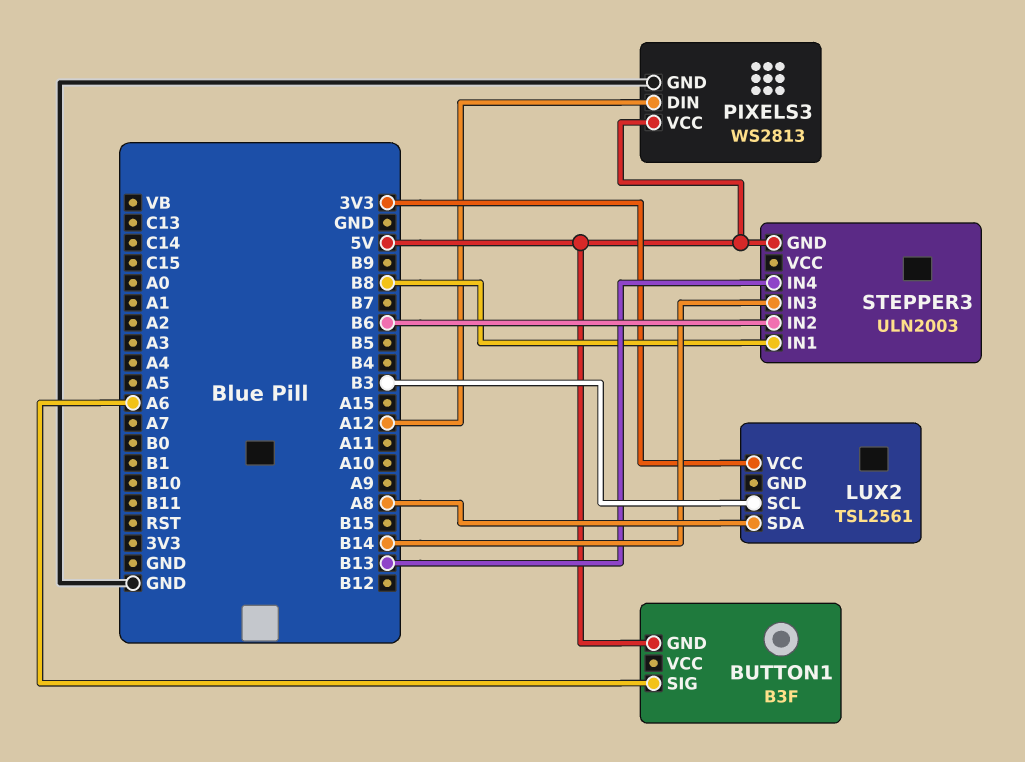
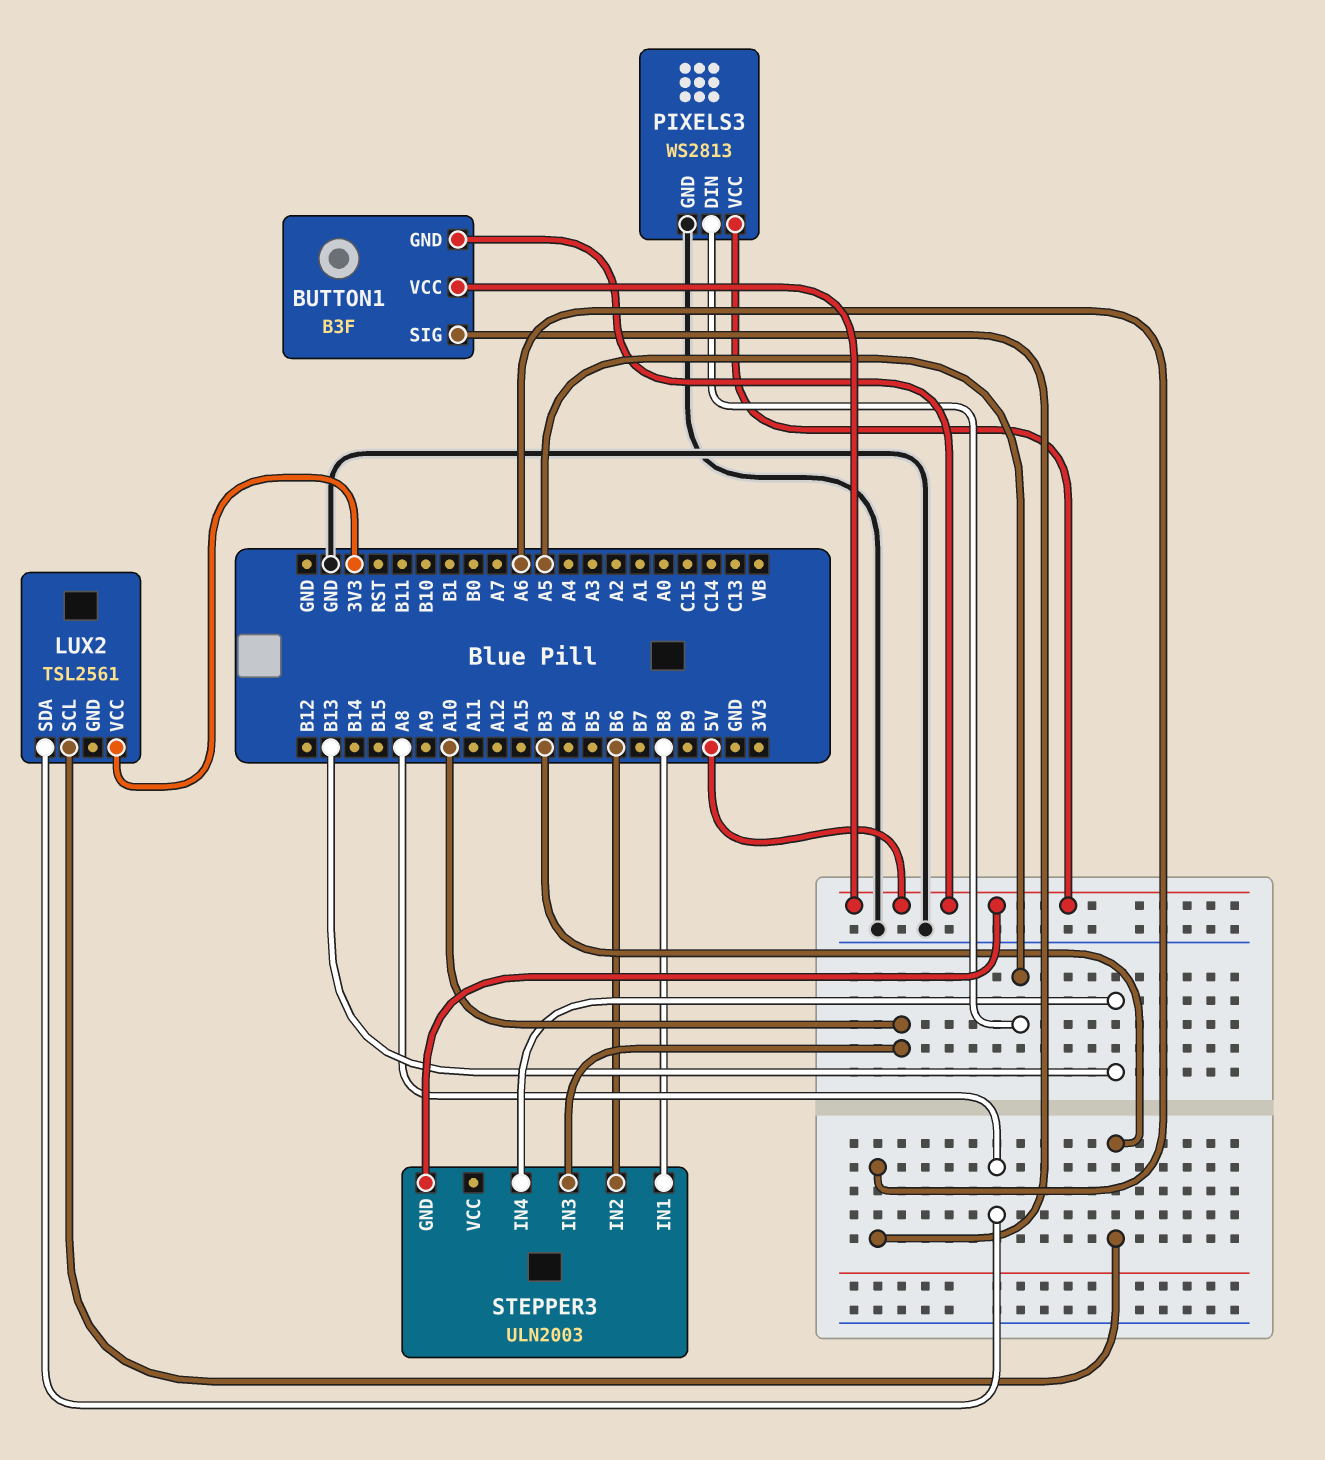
BUTTON1 pin VCC: none -> 5V
PIXELS3 pin DIN: A12 -> A5
STEPPER3 pin IN3: B14 -> A10

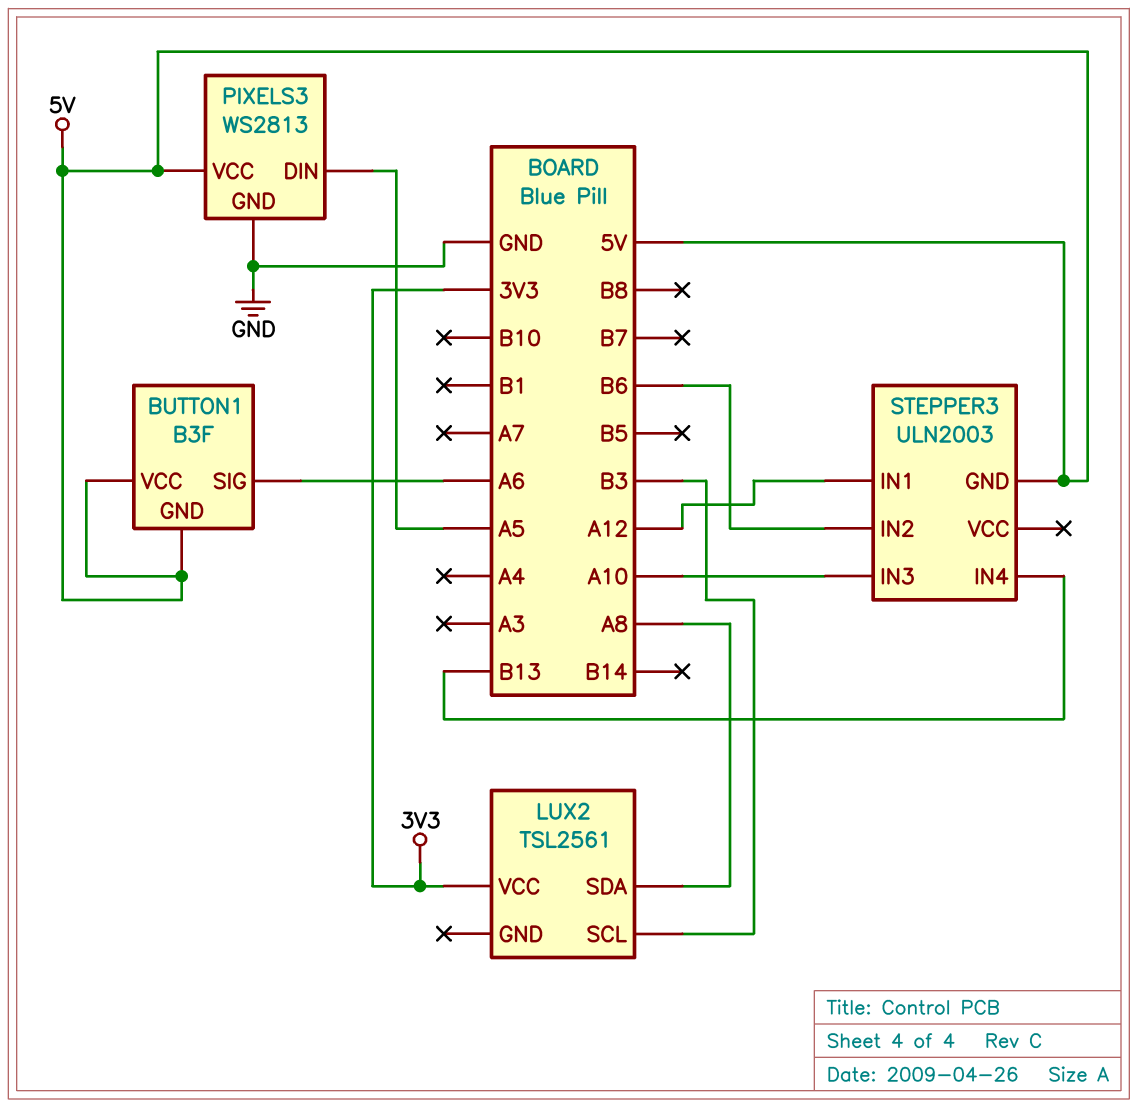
STEPPER3 pin IN1: B8 -> A12

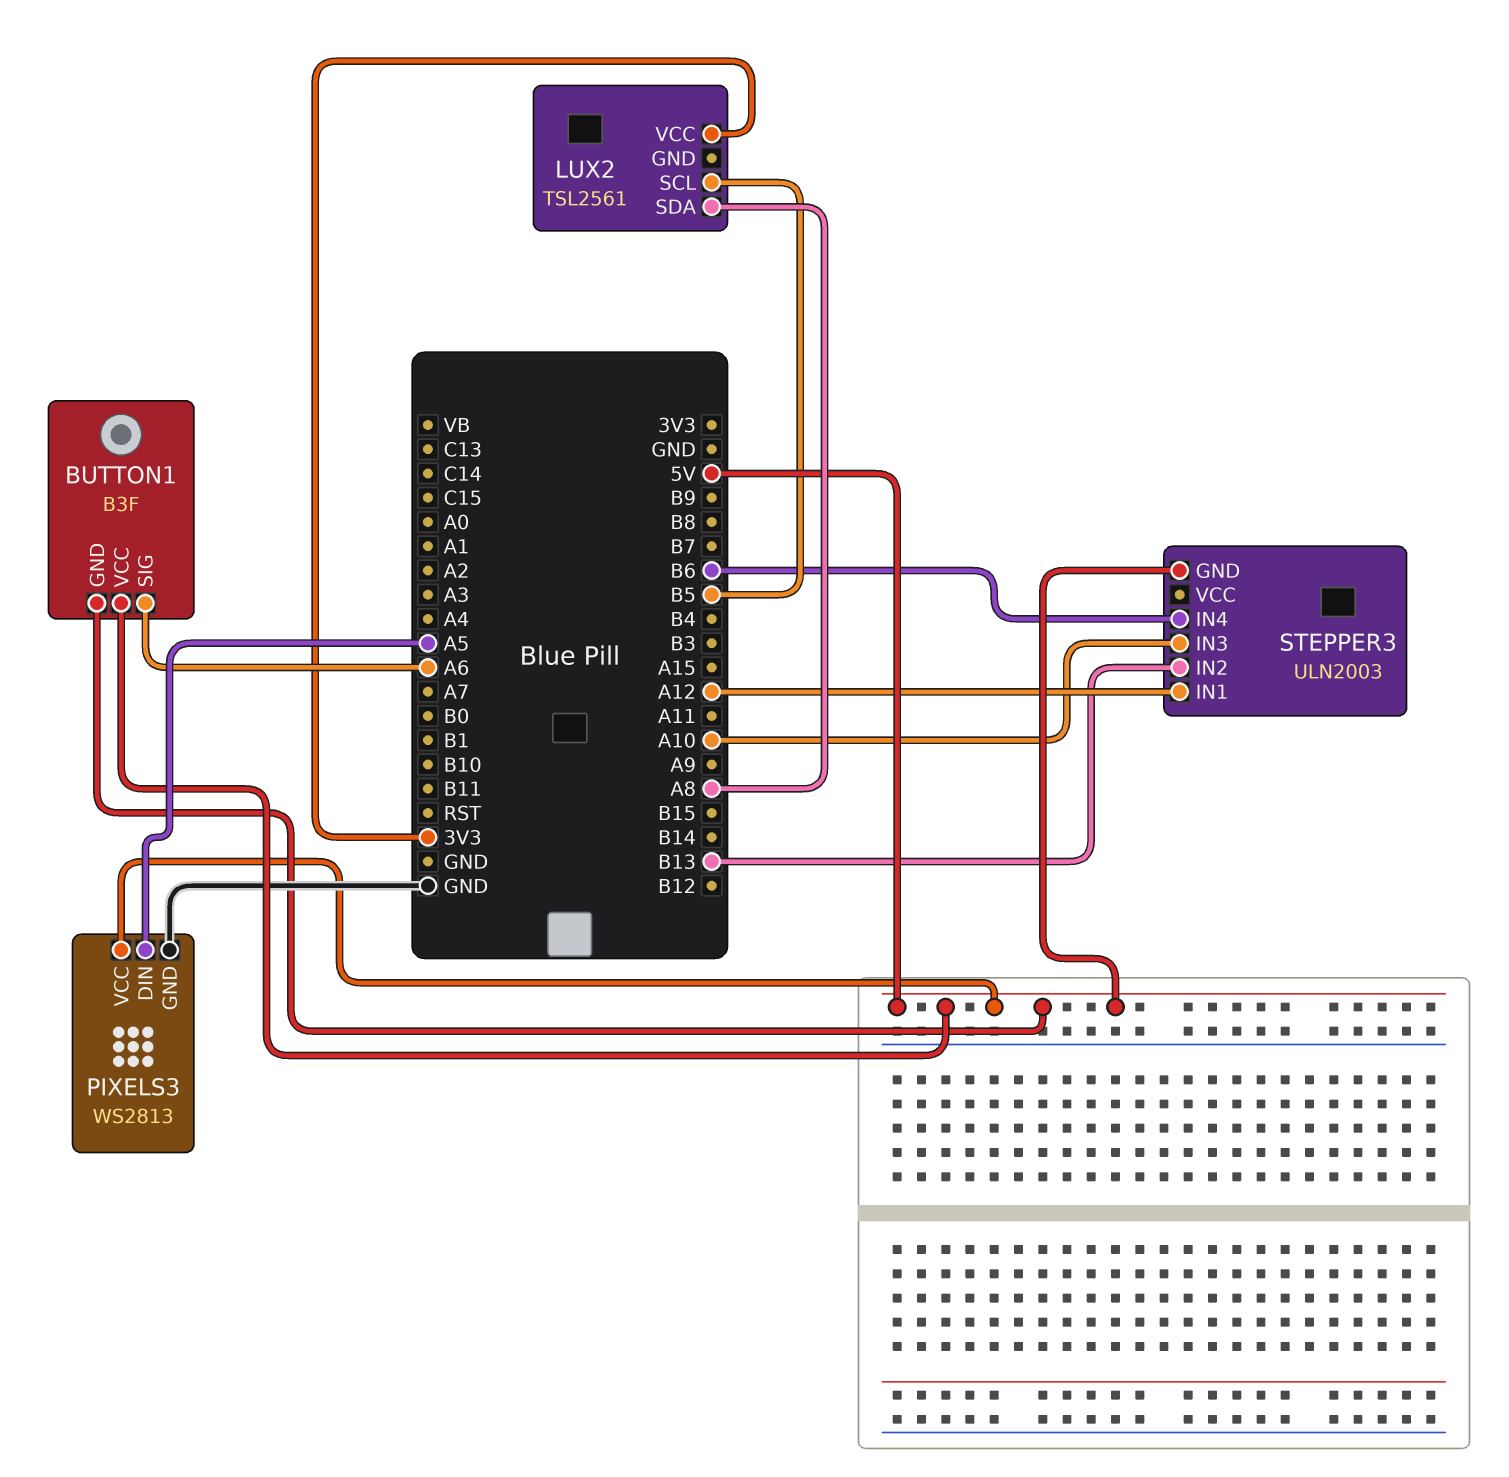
LUX2 pin SCL: B3 -> B5
STEPPER3 pin IN2: B6 -> B13
STEPPER3 pin IN4: B13 -> B6

